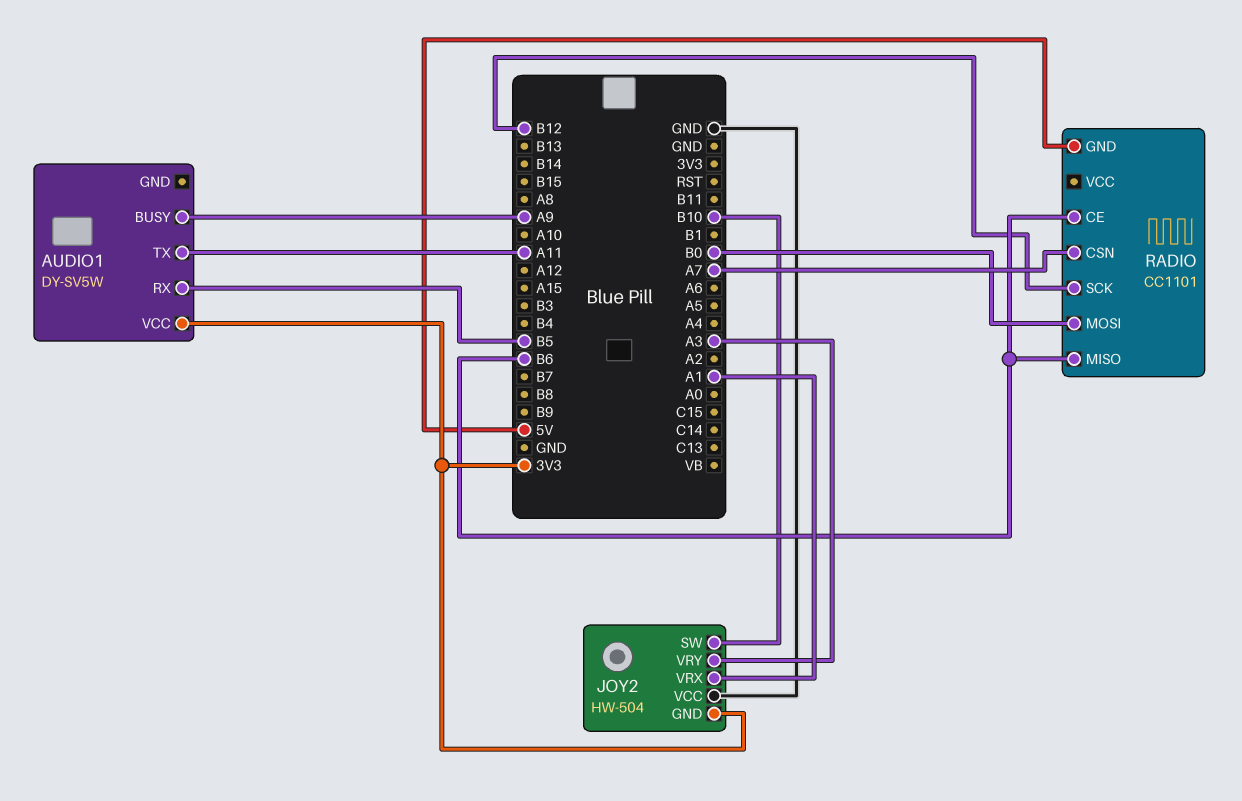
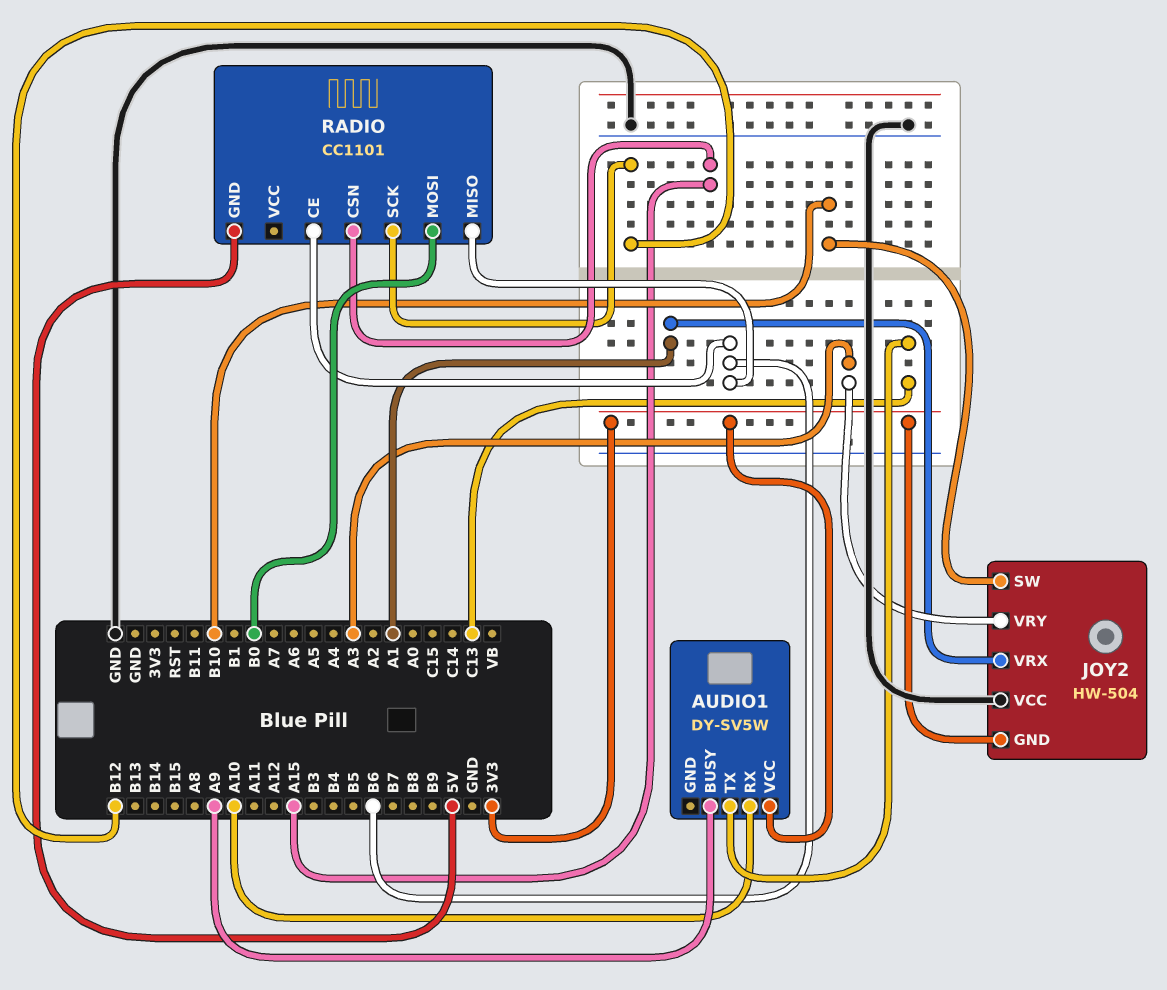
AUDIO1 pin RX: B5 -> A10
AUDIO1 pin TX: A11 -> C13
RADIO pin CSN: A7 -> A15

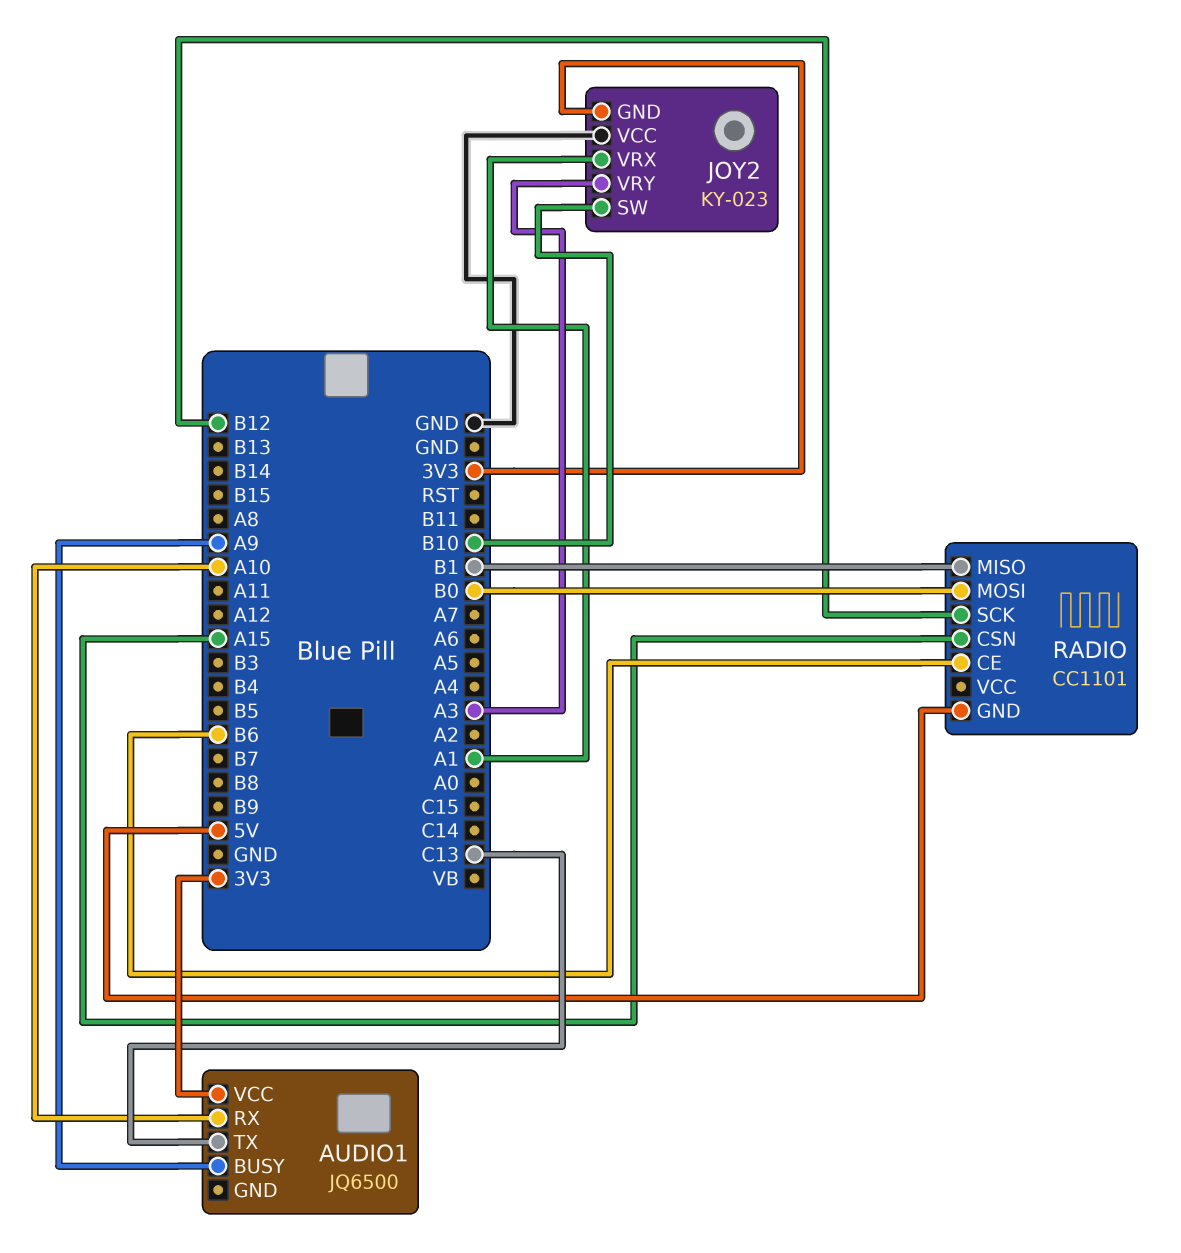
AUDIO1: DY-SV5W -> JQ6500
JOY2: HW-504 -> KY-023
RADIO pin MISO: B6 -> B1

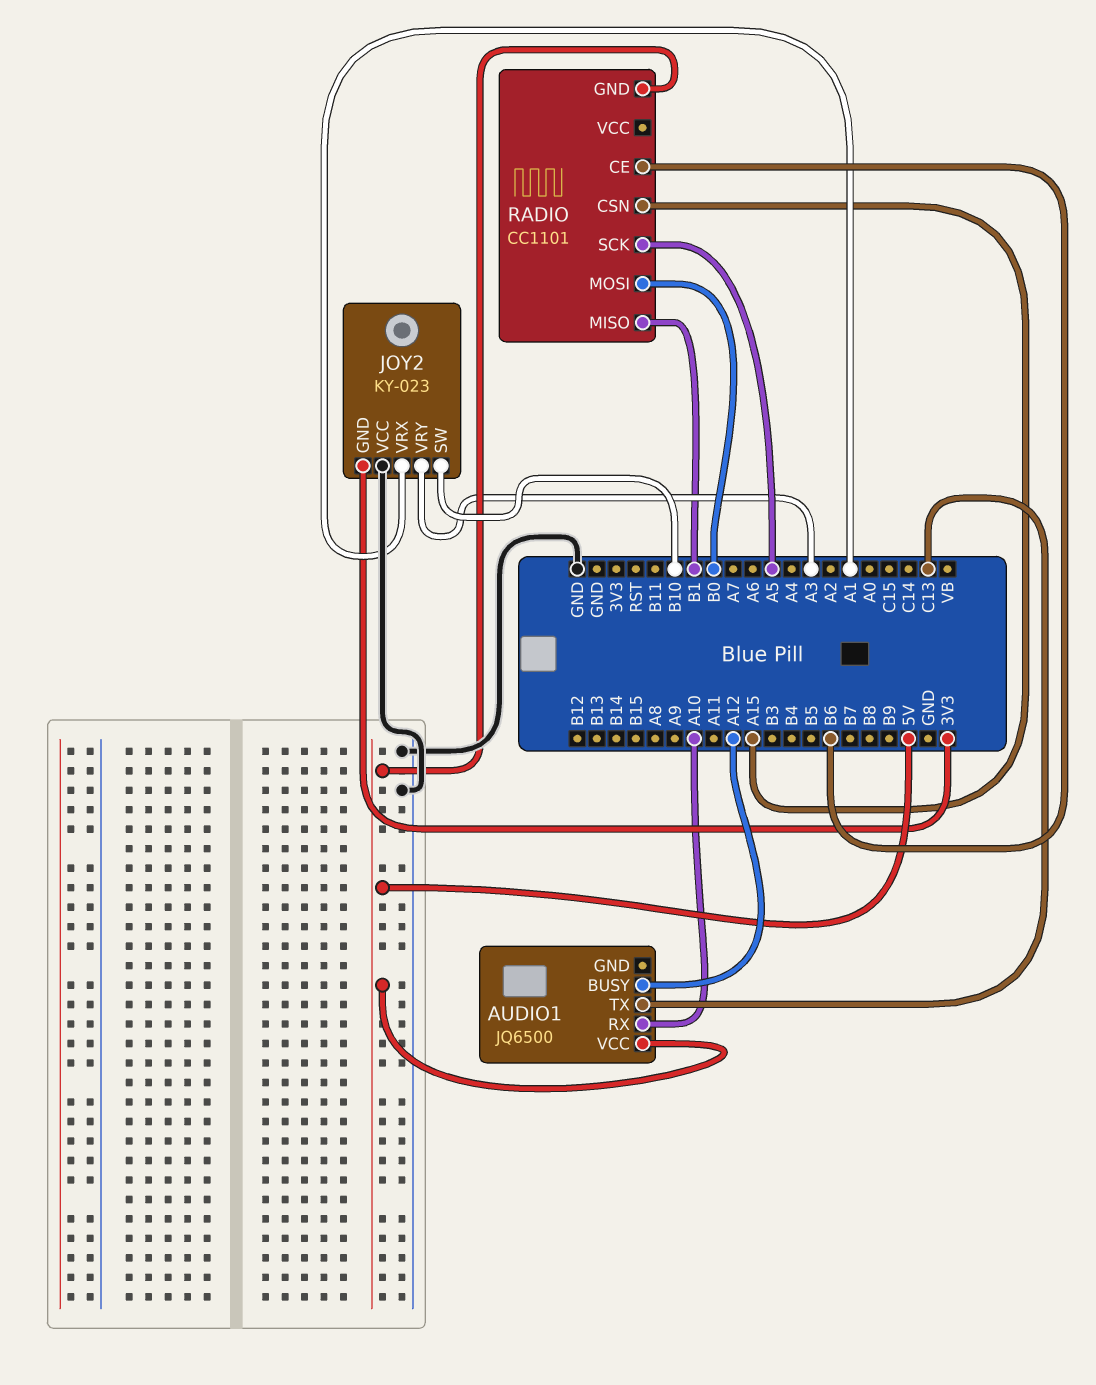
AUDIO1 pin BUSY: A9 -> A12
AUDIO1 pin VCC: 3V3 -> 5V
RADIO pin SCK: B12 -> A5

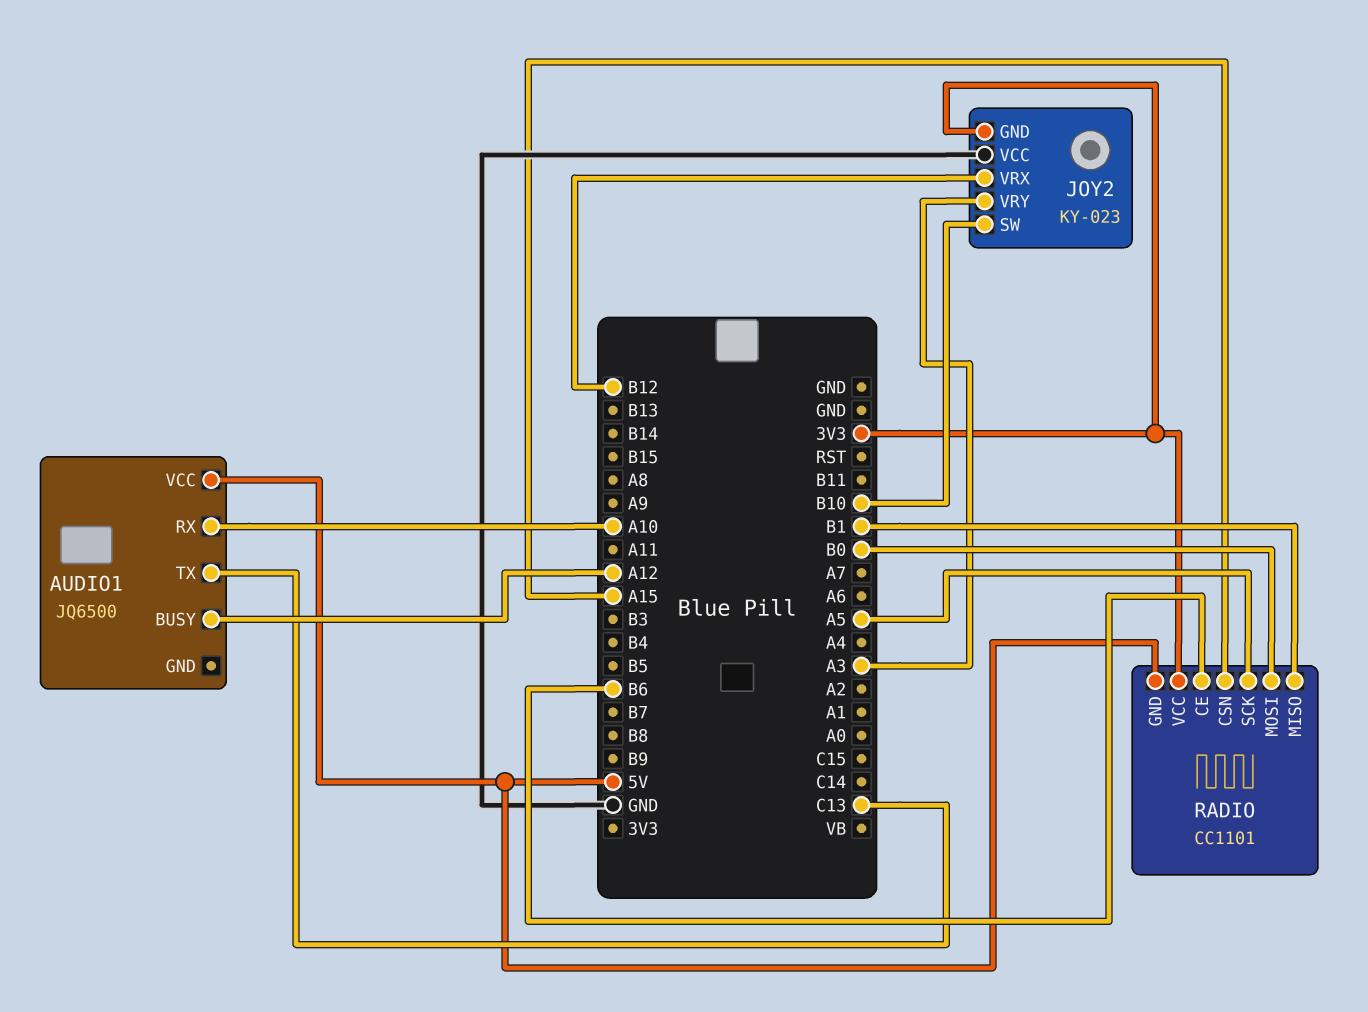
JOY2 pin VRX: A1 -> B12
RADIO pin VCC: none -> 3V3

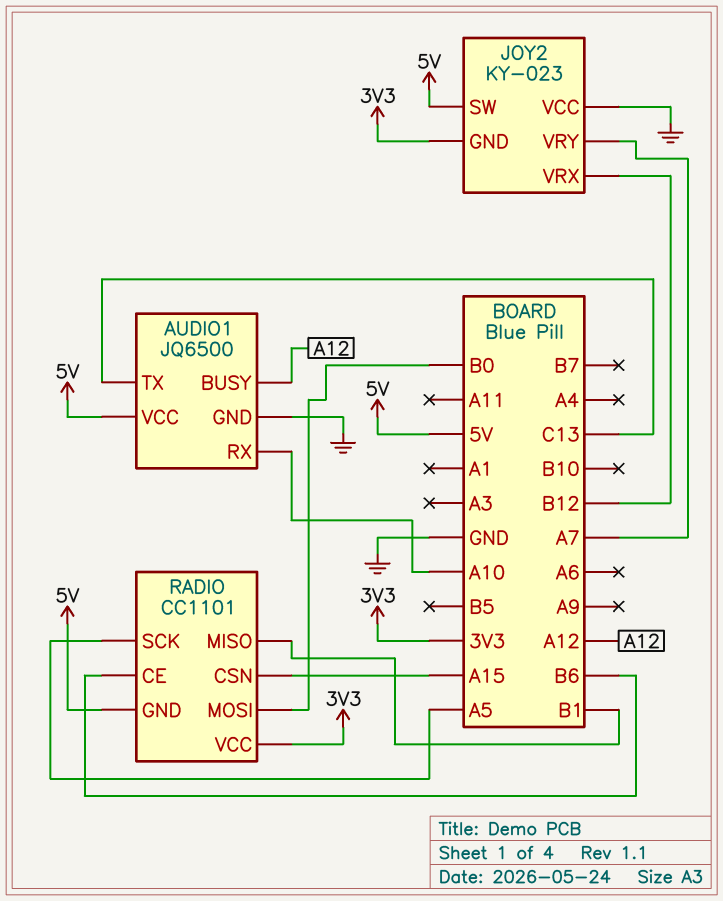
AUDIO1 pin GND: none -> GND
JOY2 pin SW: B10 -> 5V
JOY2 pin VRY: A3 -> A7

